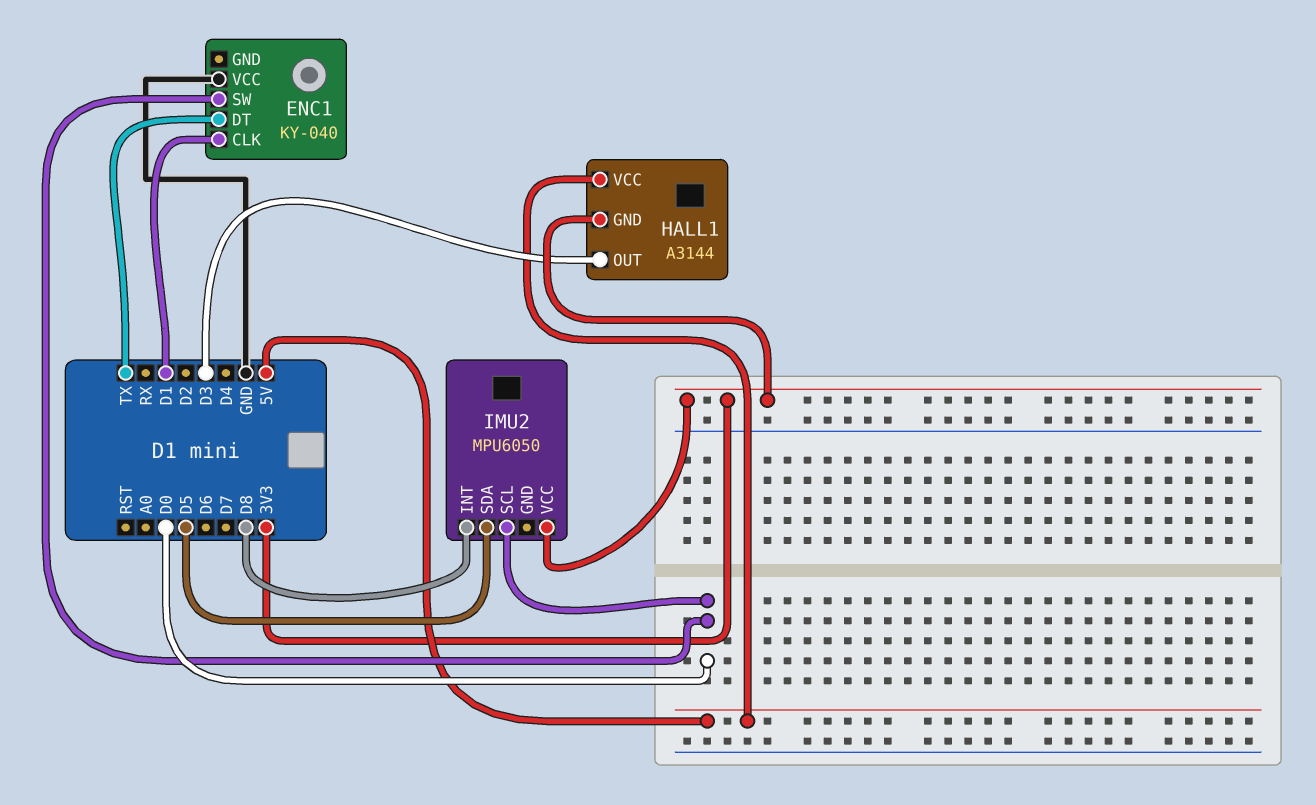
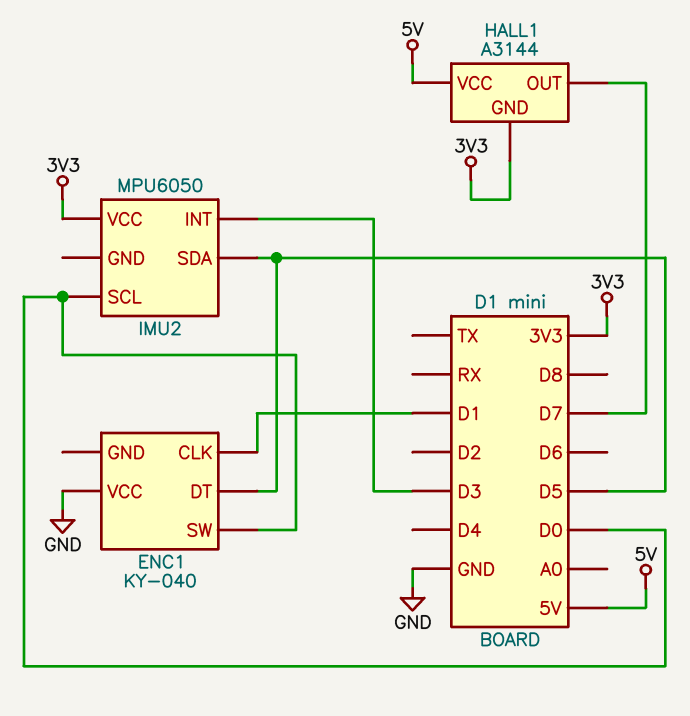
ENC1 pin DT: TX -> D5
HALL1 pin OUT: D3 -> D7
IMU2 pin INT: D8 -> D3

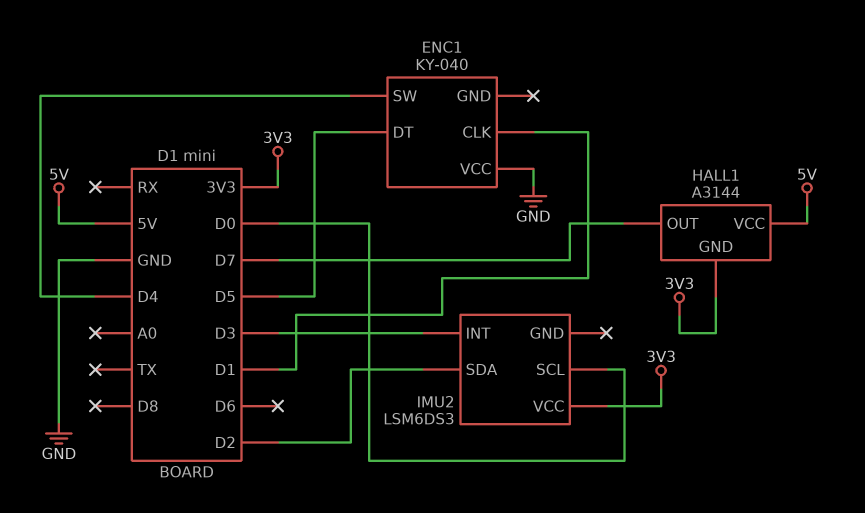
ENC1 pin SW: D0 -> D4
IMU2: MPU6050 -> LSM6DS3
IMU2 pin SDA: D5 -> D2

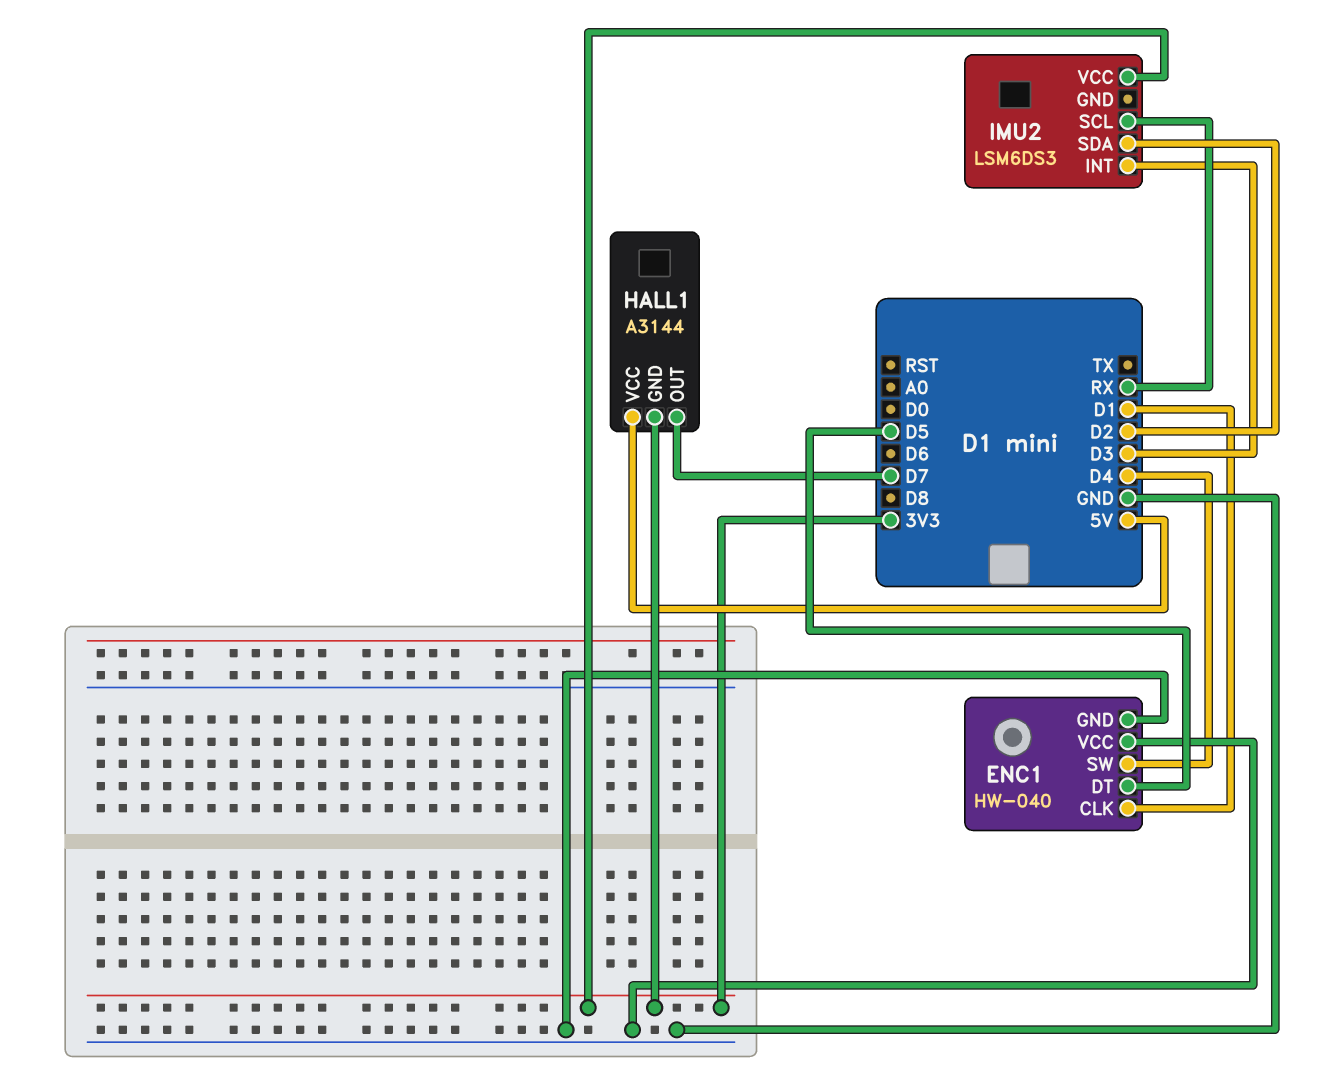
ENC1: KY-040 -> HW-040
ENC1 pin GND: none -> GND
IMU2 pin SCL: D0 -> RX

